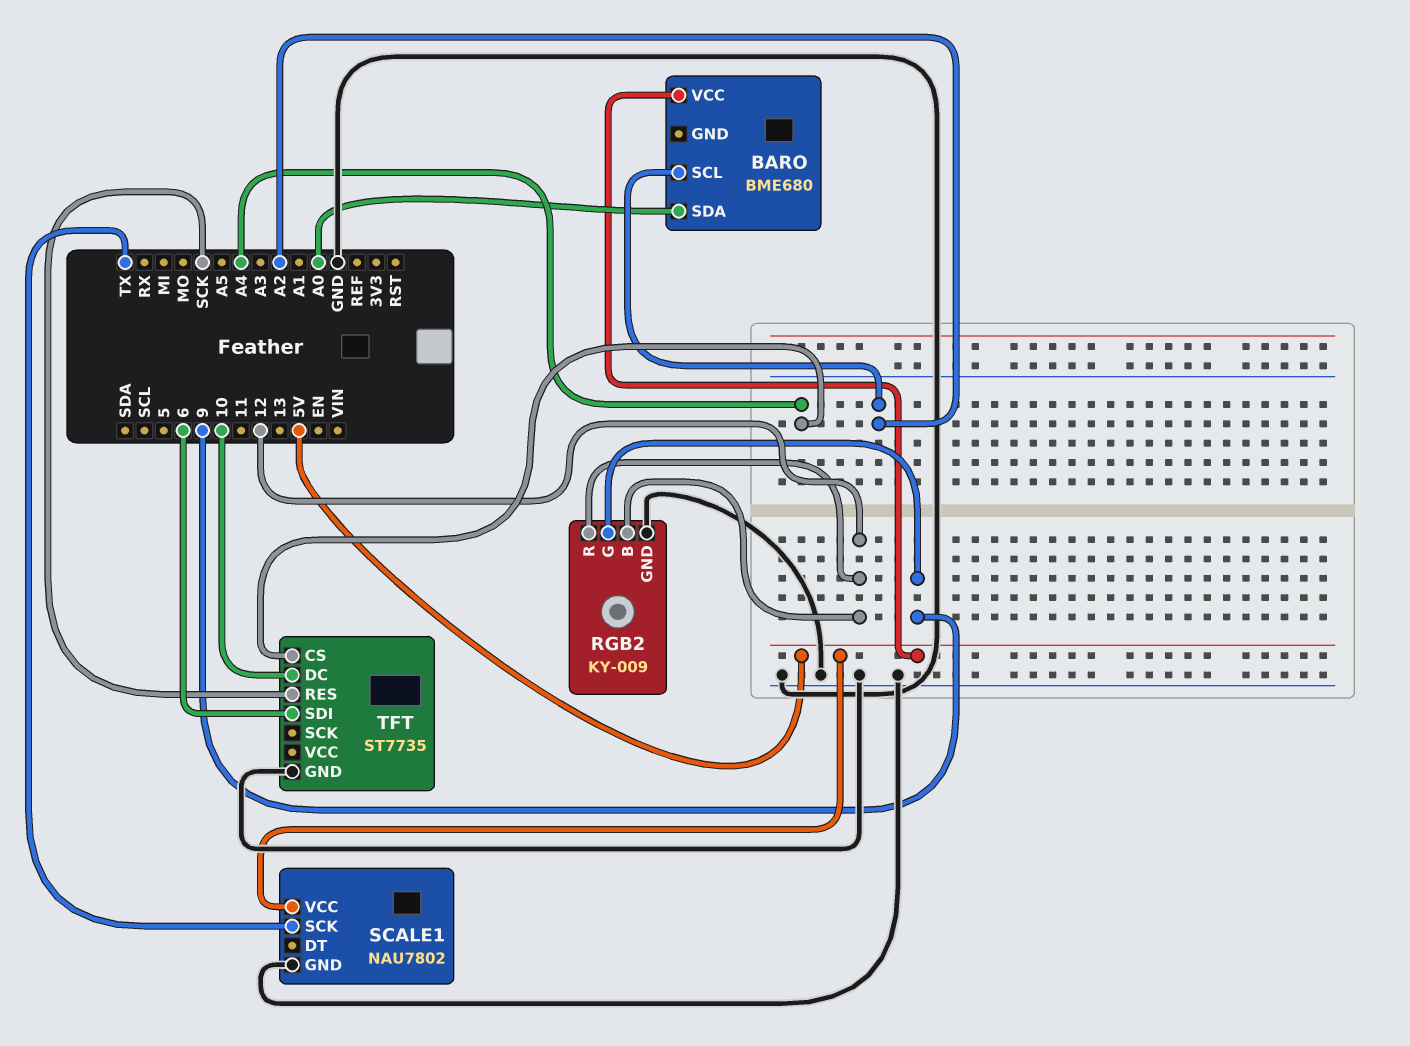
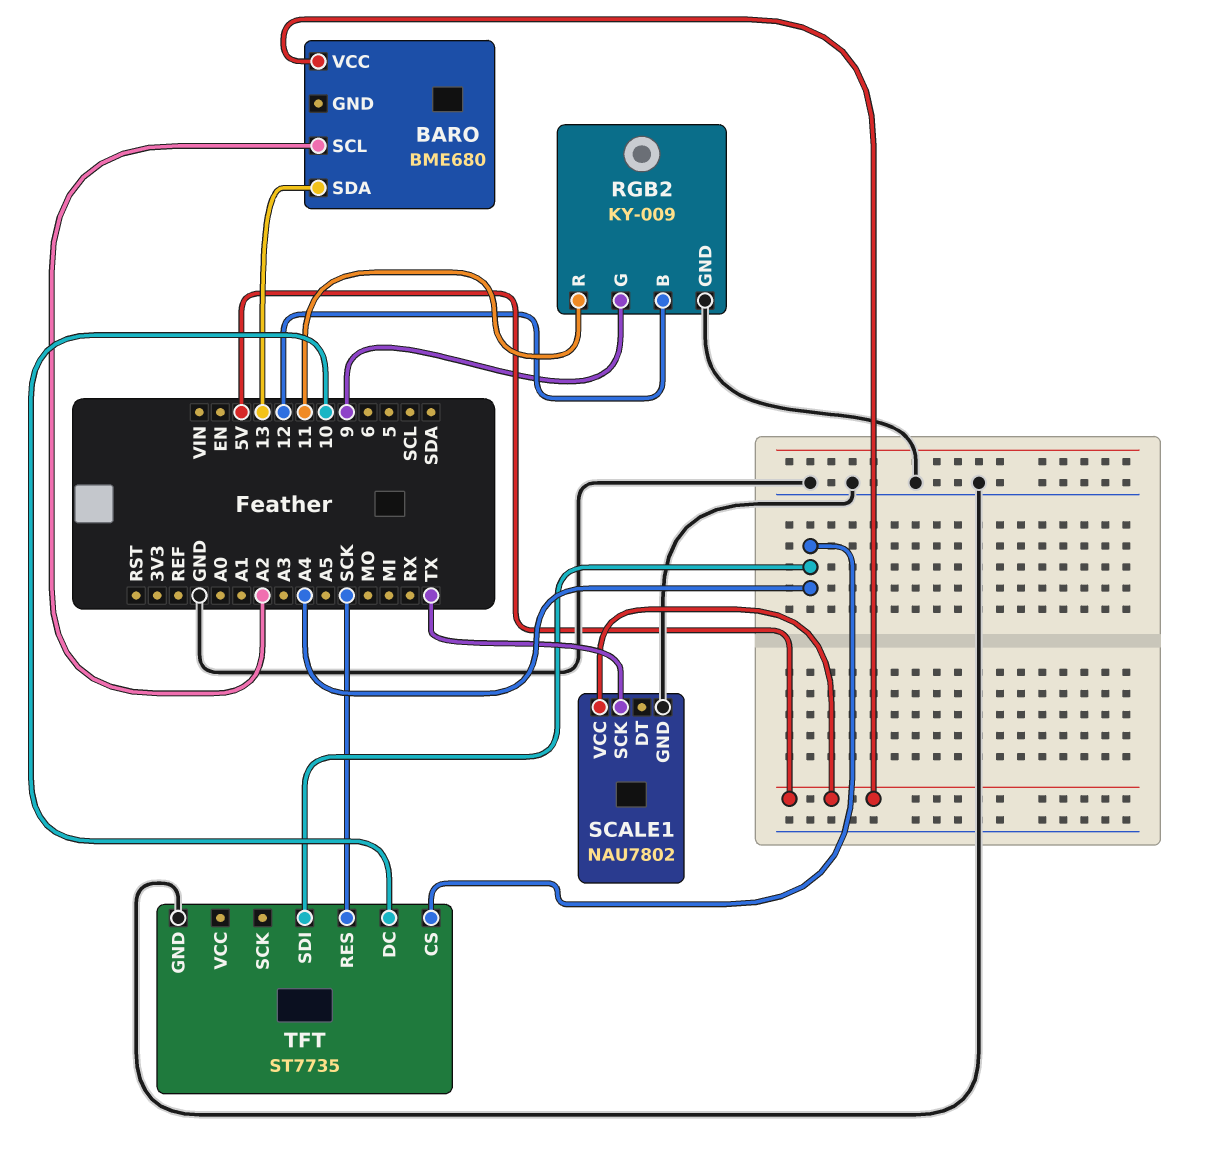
BARO pin SDA: A0 -> 13
RGB2 pin R: 12 -> 11
TFT pin SDI: 6 -> A4

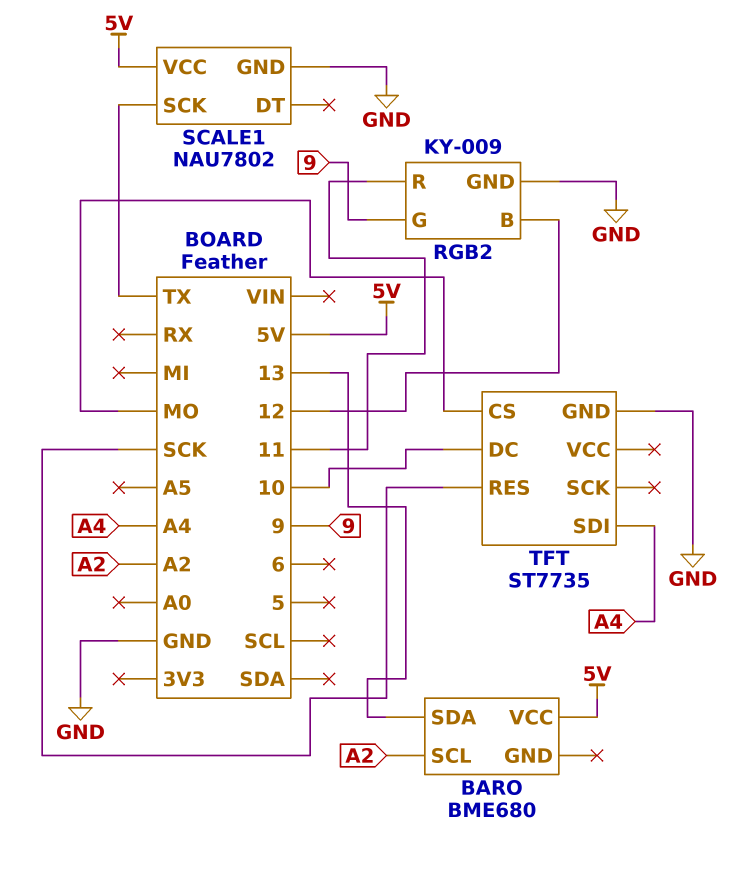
TFT pin CS: A4 -> MO

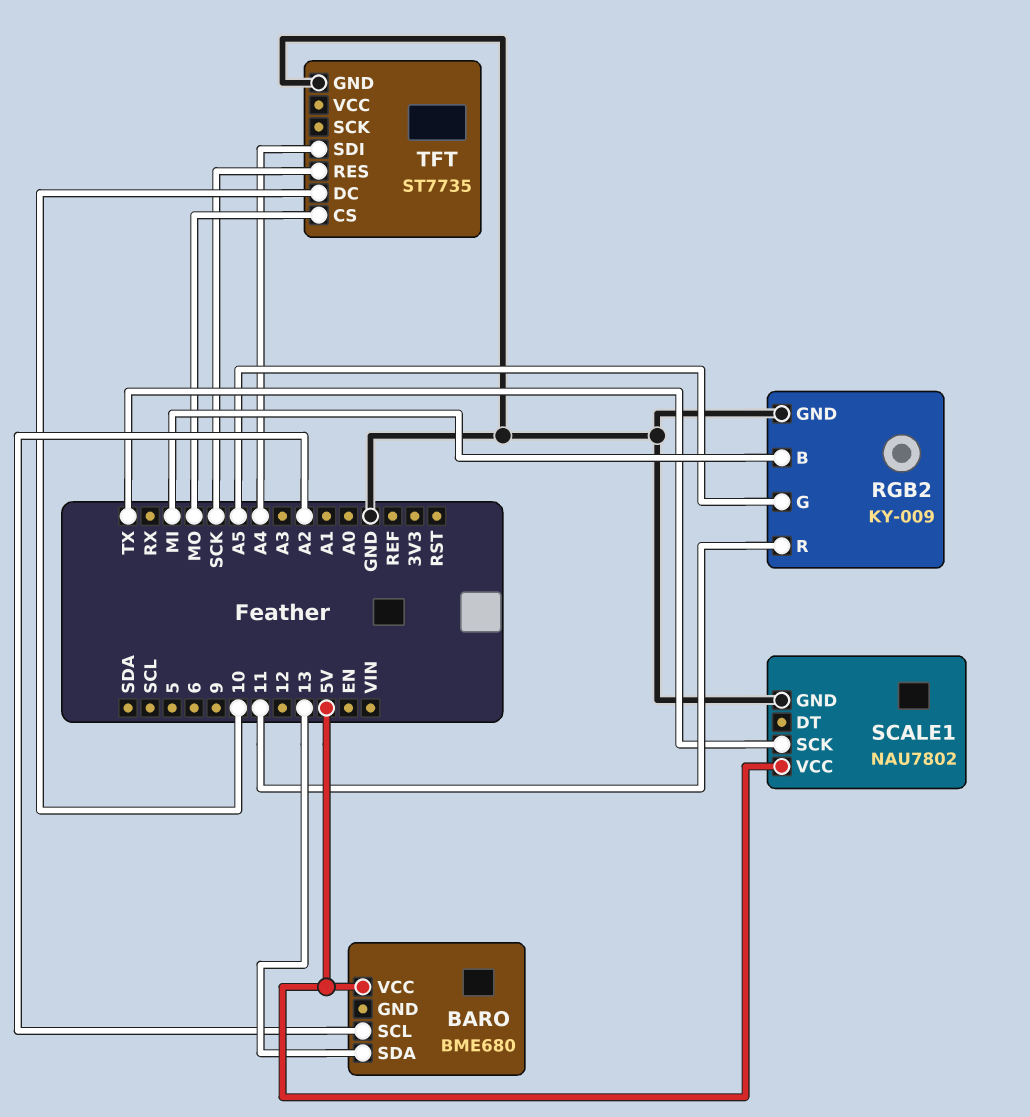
RGB2 pin B: 12 -> MI
RGB2 pin G: 9 -> A5

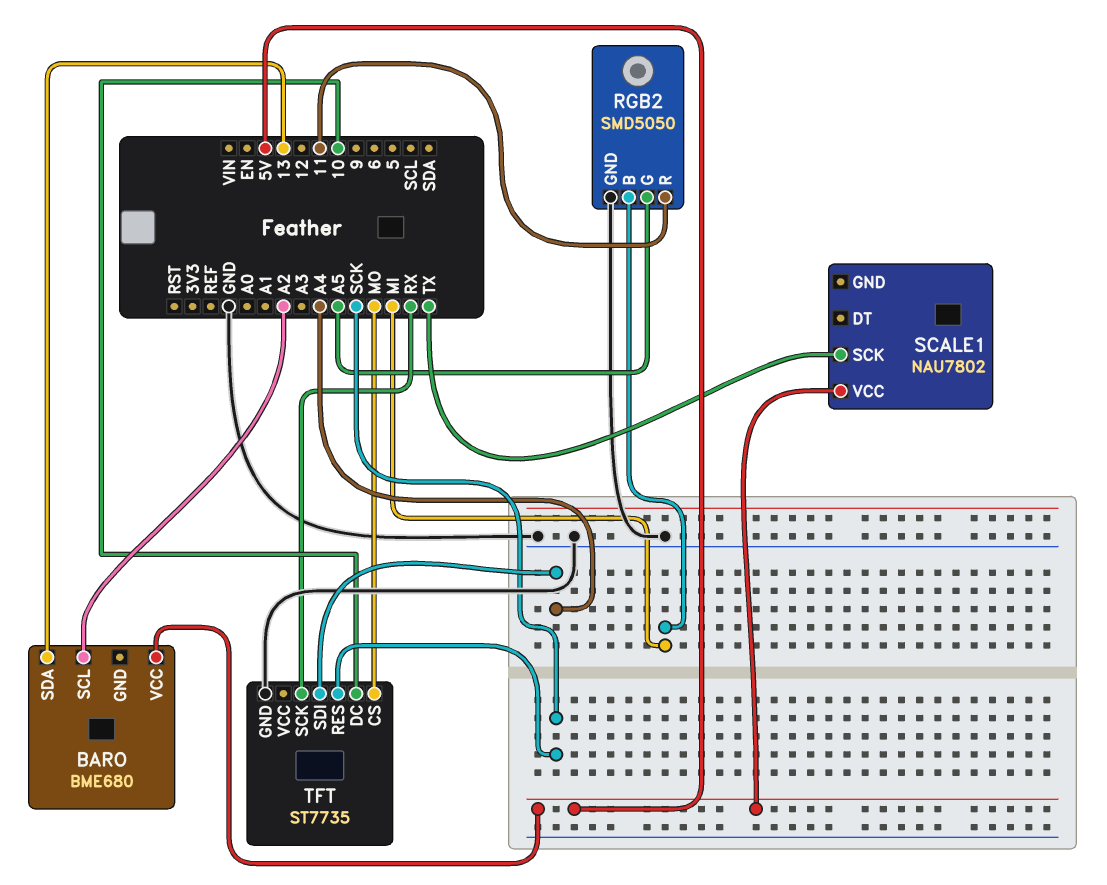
RGB2: KY-009 -> SMD5050
SCALE1 pin GND: GND -> none
TFT pin SCK: none -> RX

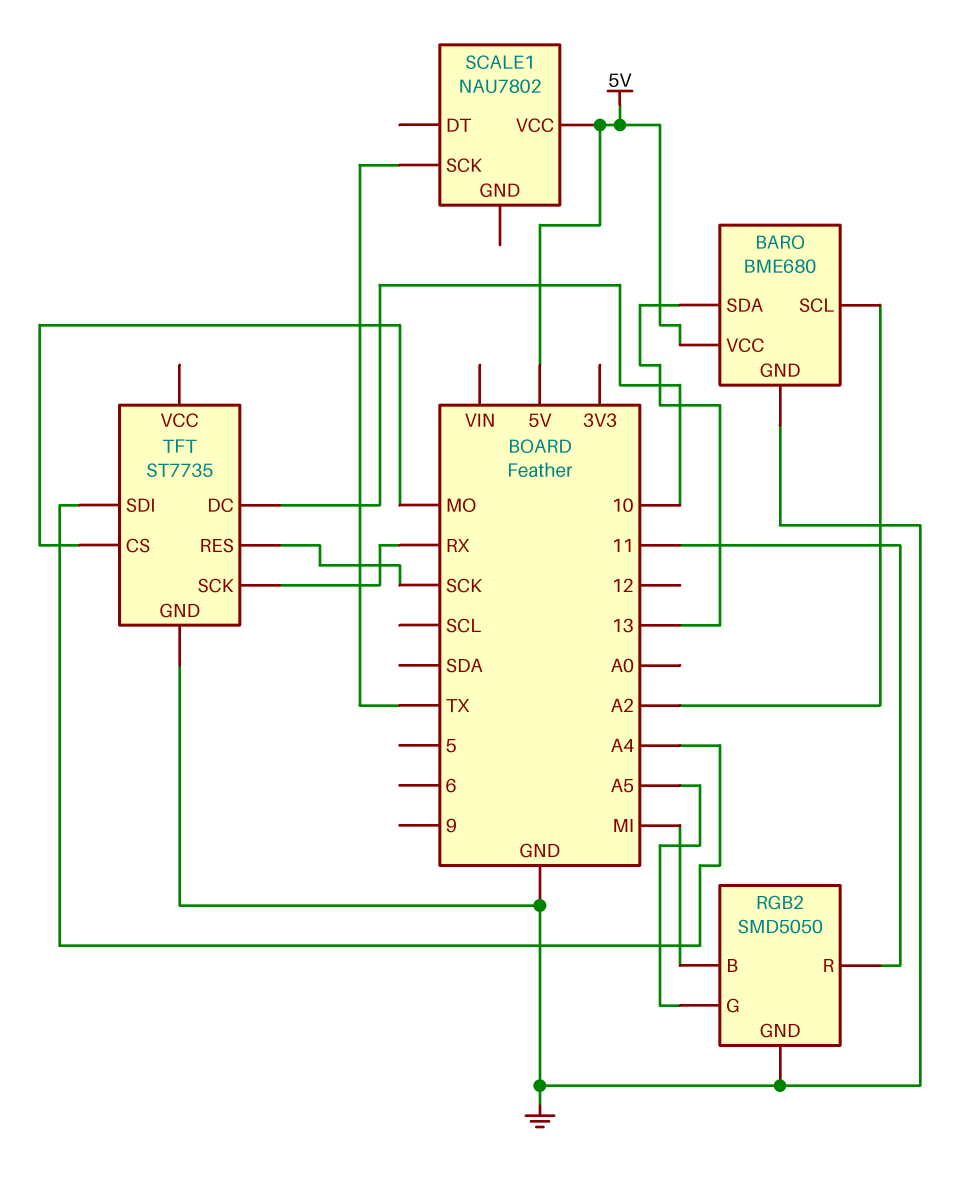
BARO pin GND: none -> GND

